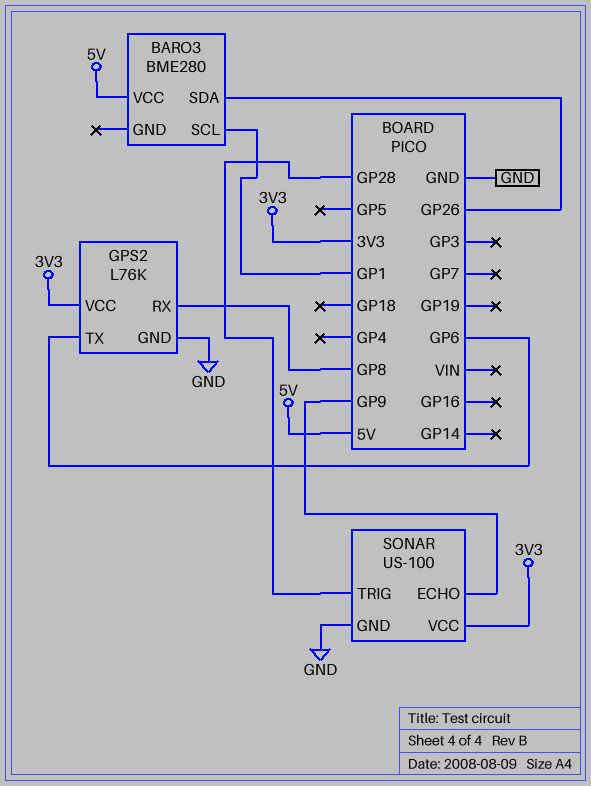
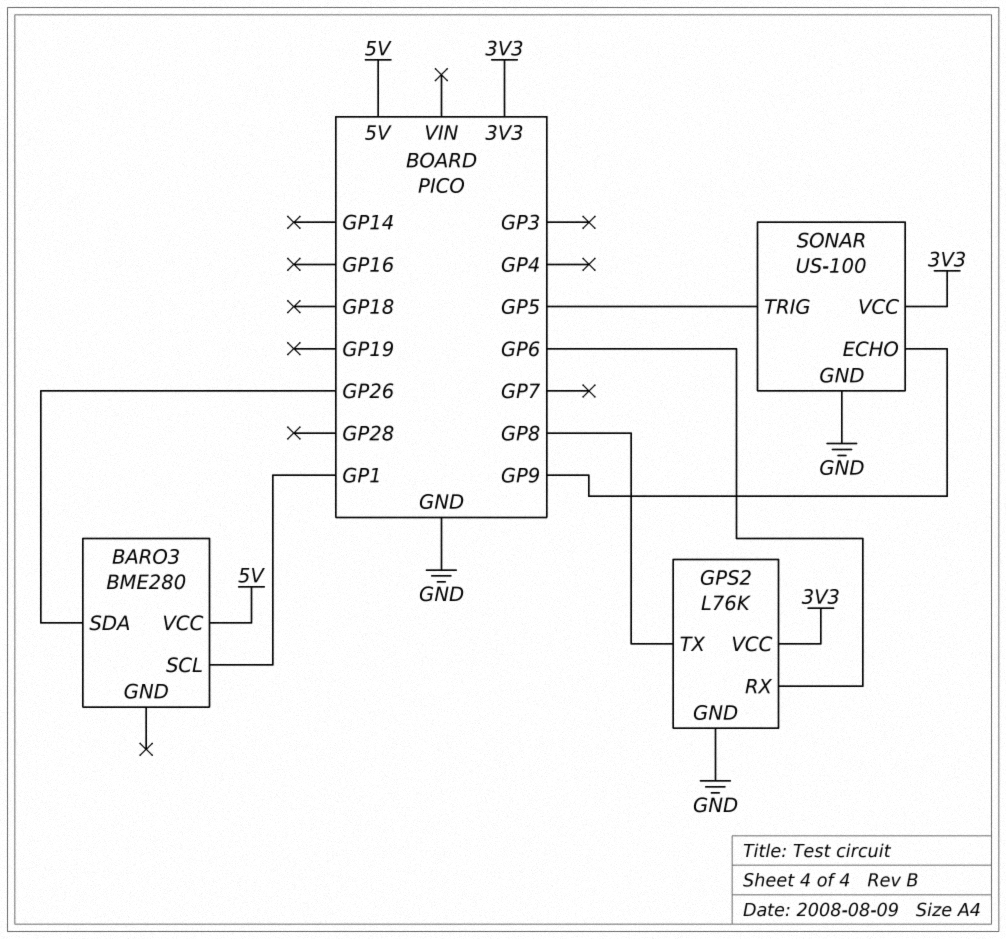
GPS2 pin RX: GP8 -> GP6
GPS2 pin TX: GP6 -> GP8
SONAR pin TRIG: GP28 -> GP5

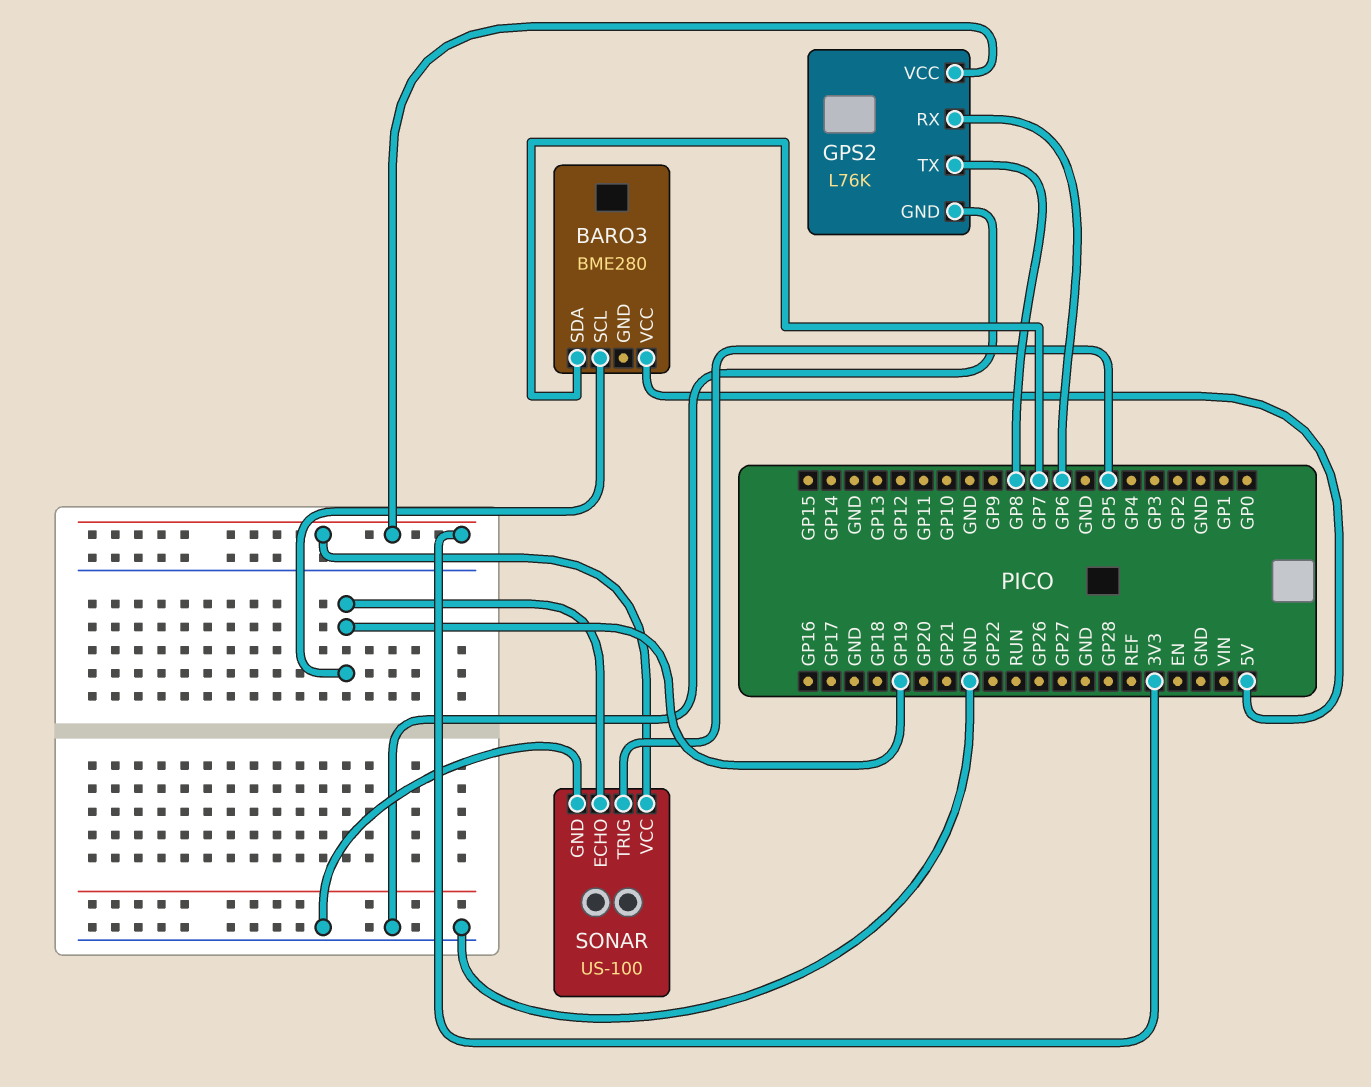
BARO3 pin SCL: GP1 -> GP19
BARO3 pin SDA: GP26 -> GP7
SONAR pin ECHO: GP9 -> GP19

